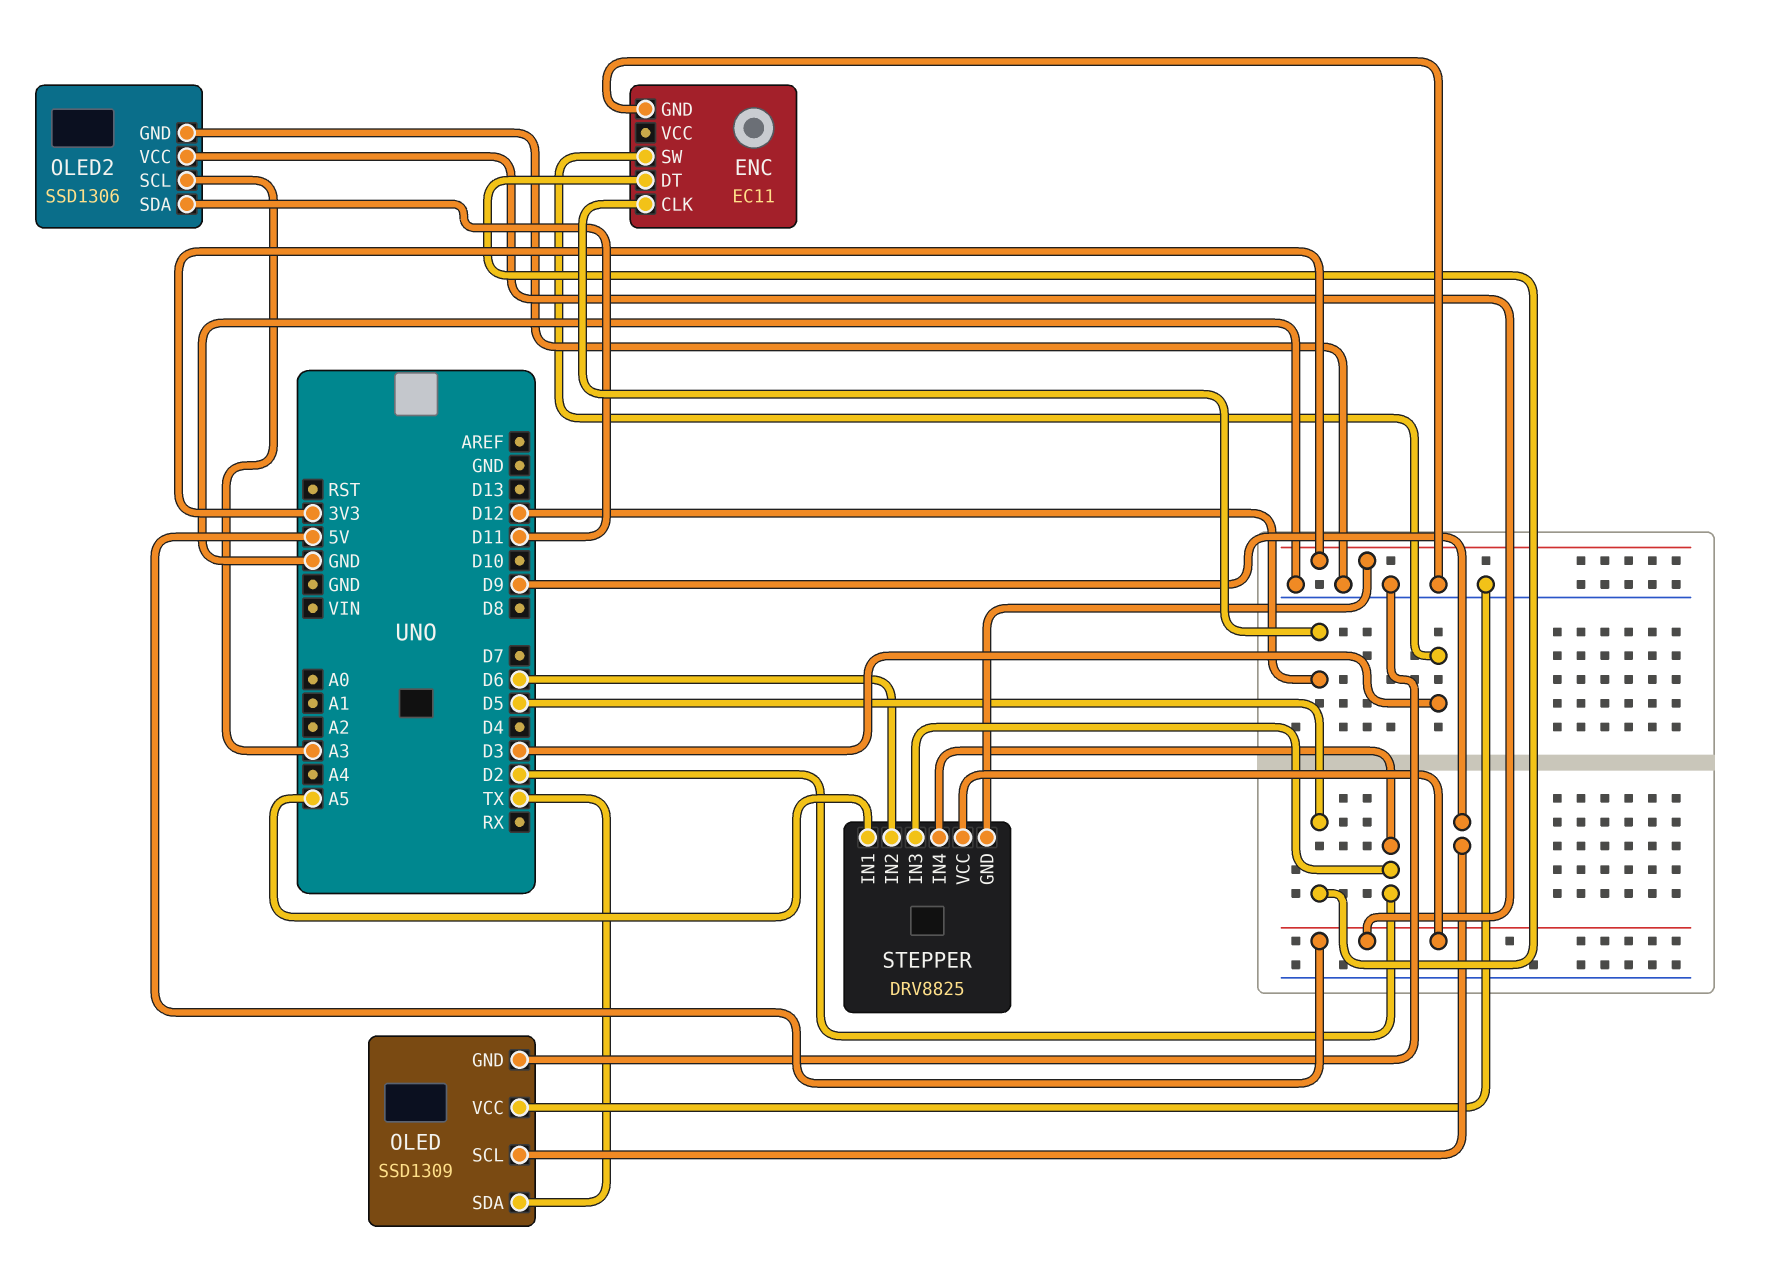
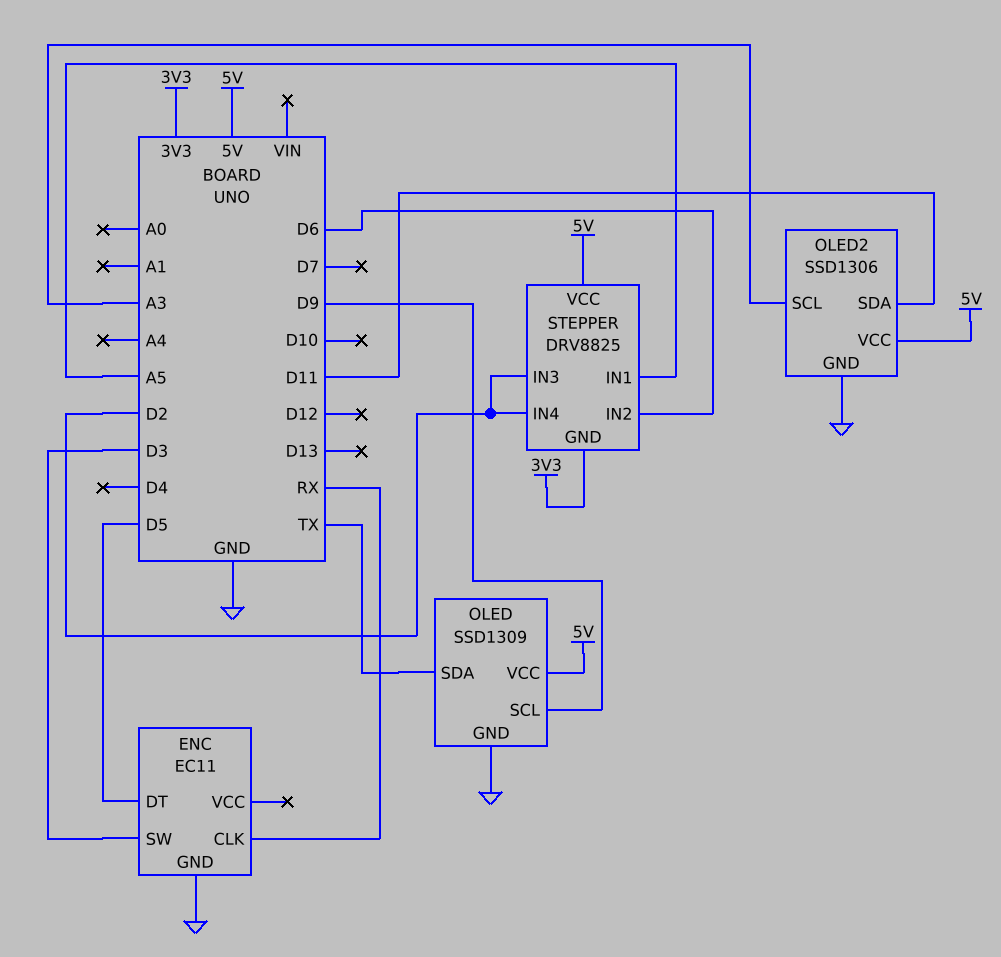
ENC pin CLK: D12 -> RX
OLED pin VCC: GND -> 5V

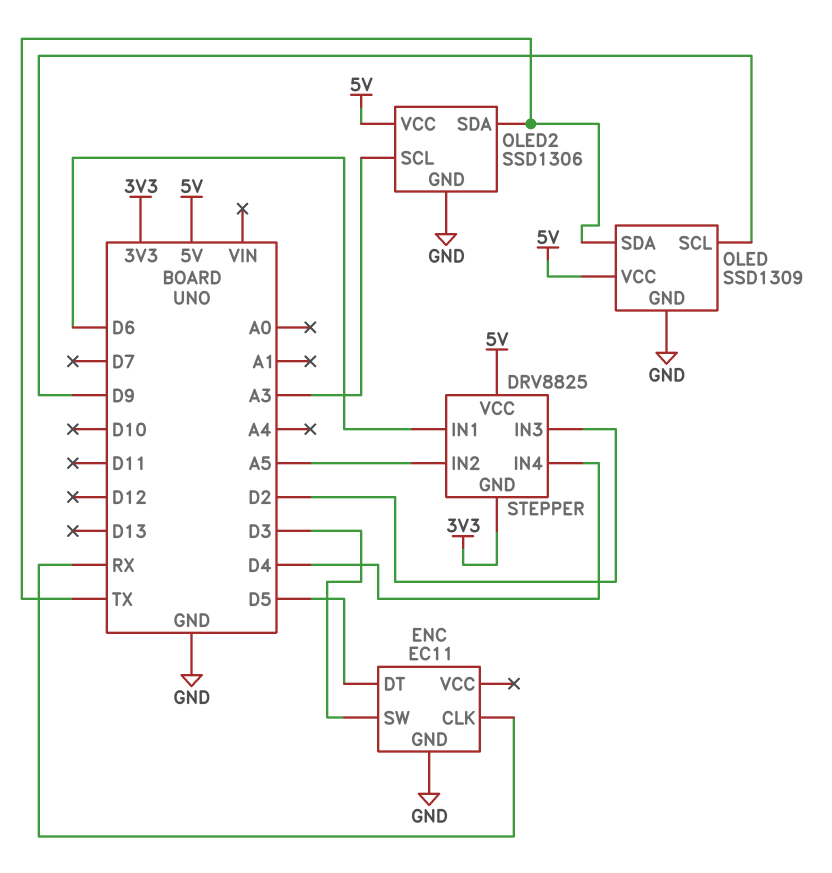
OLED2 pin SDA: D11 -> TX
STEPPER pin IN1: A5 -> D6
STEPPER pin IN2: D6 -> A5
STEPPER pin IN4: D2 -> D4

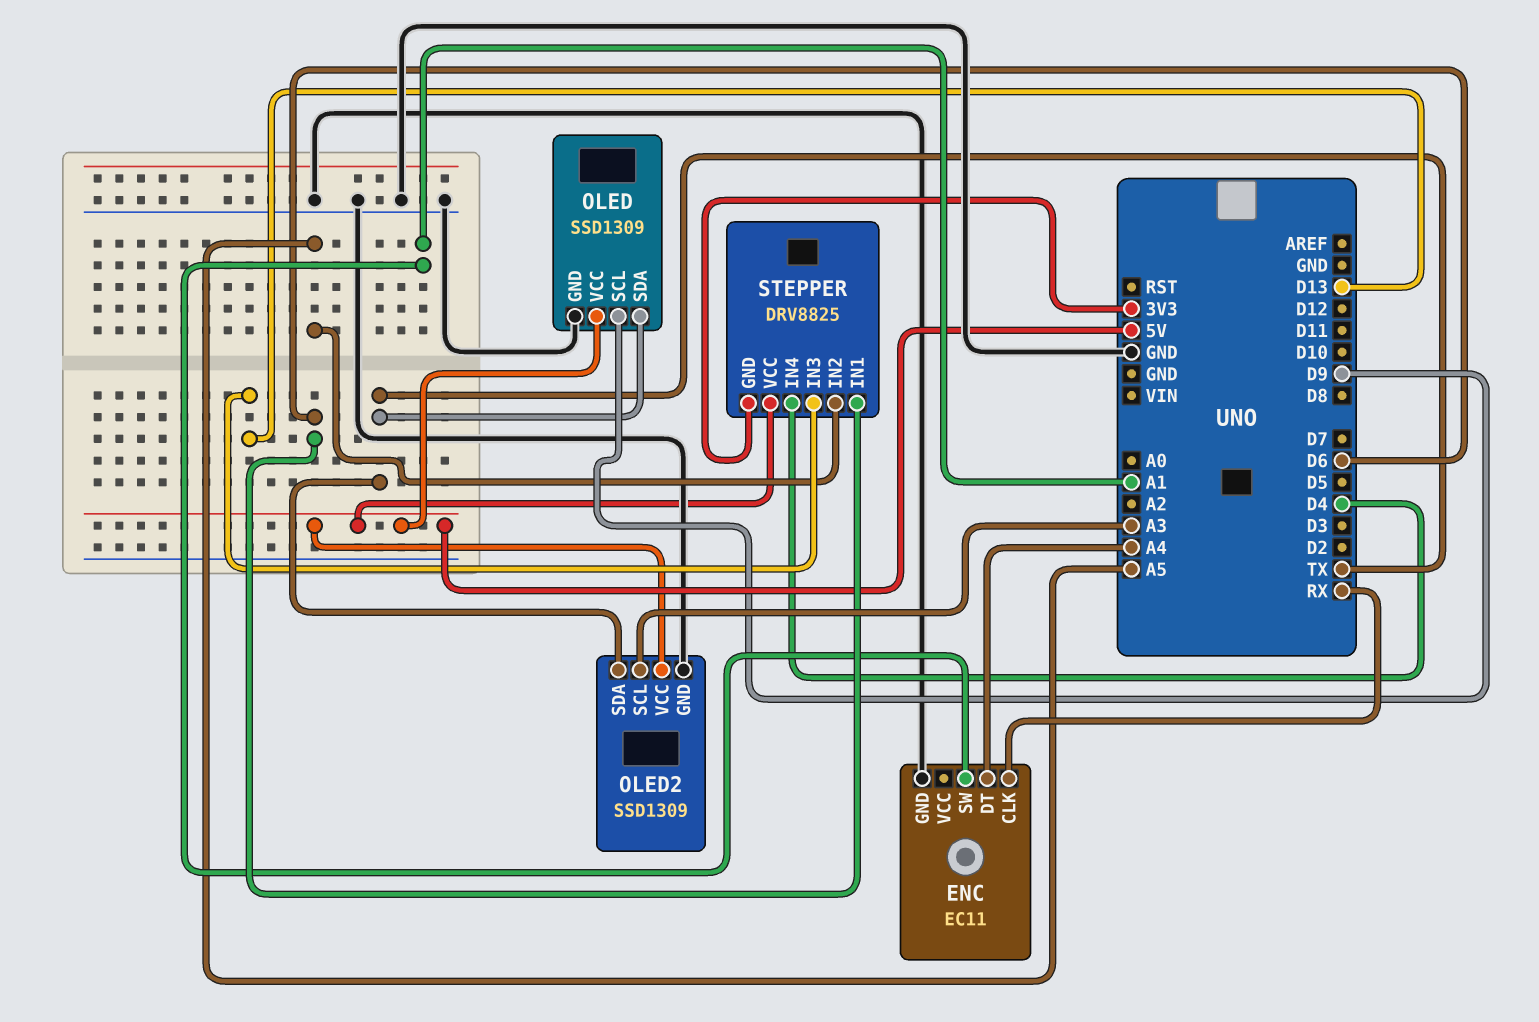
ENC pin DT: D5 -> A4
ENC pin SW: D3 -> A1
OLED2: SSD1306 -> SSD1309
STEPPER pin IN3: D2 -> D13

